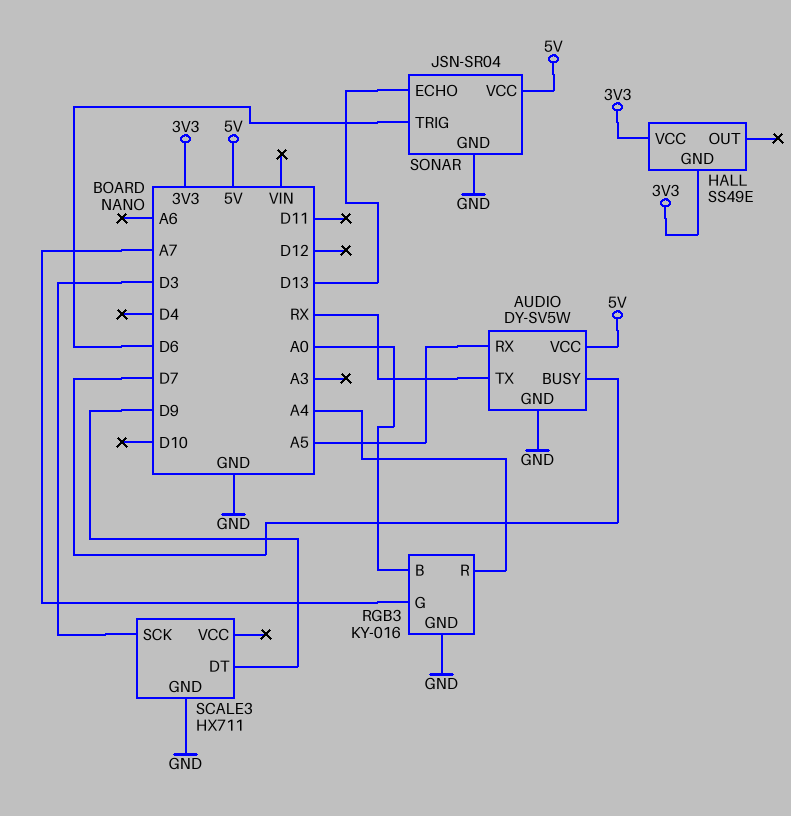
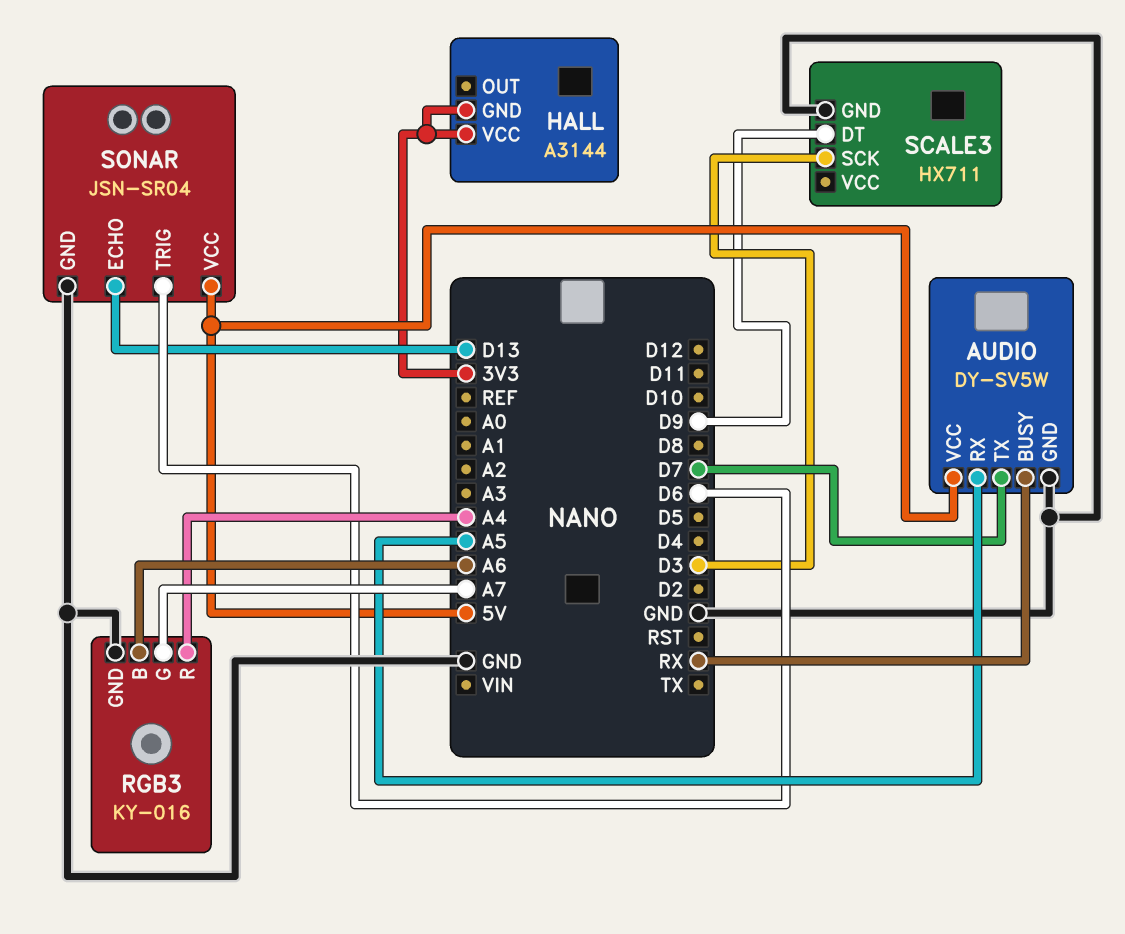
AUDIO pin BUSY: D7 -> RX
AUDIO pin TX: RX -> D7
HALL: SS49E -> A3144
RGB3 pin B: A0 -> A6

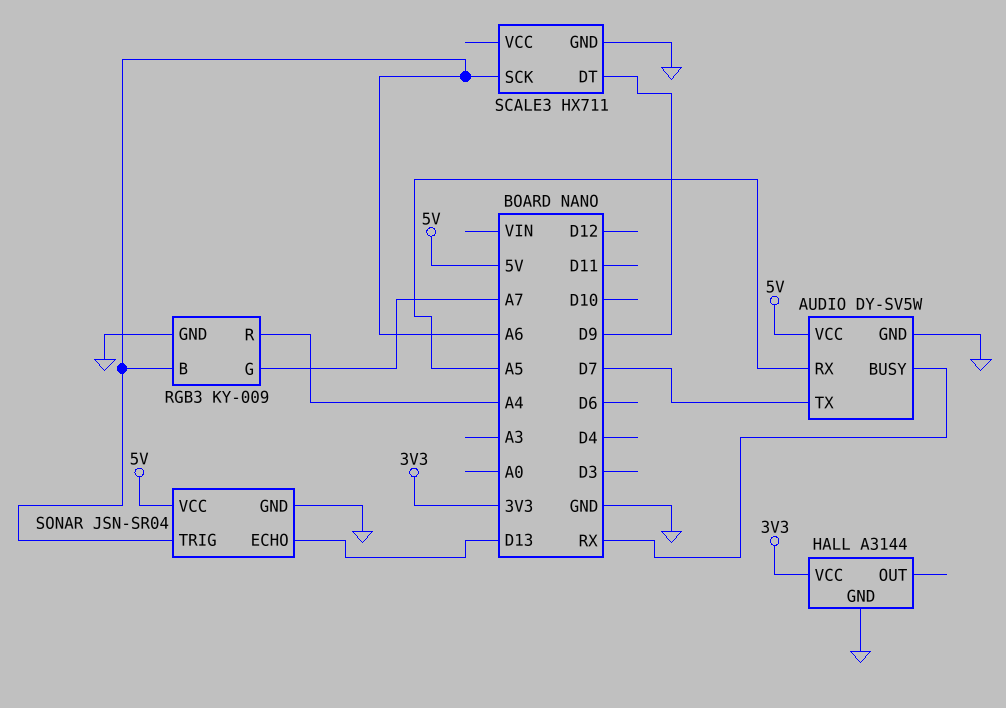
HALL pin GND: 3V3 -> GND
RGB3: KY-016 -> KY-009
SCALE3 pin SCK: D3 -> A6
SONAR pin TRIG: D6 -> A6

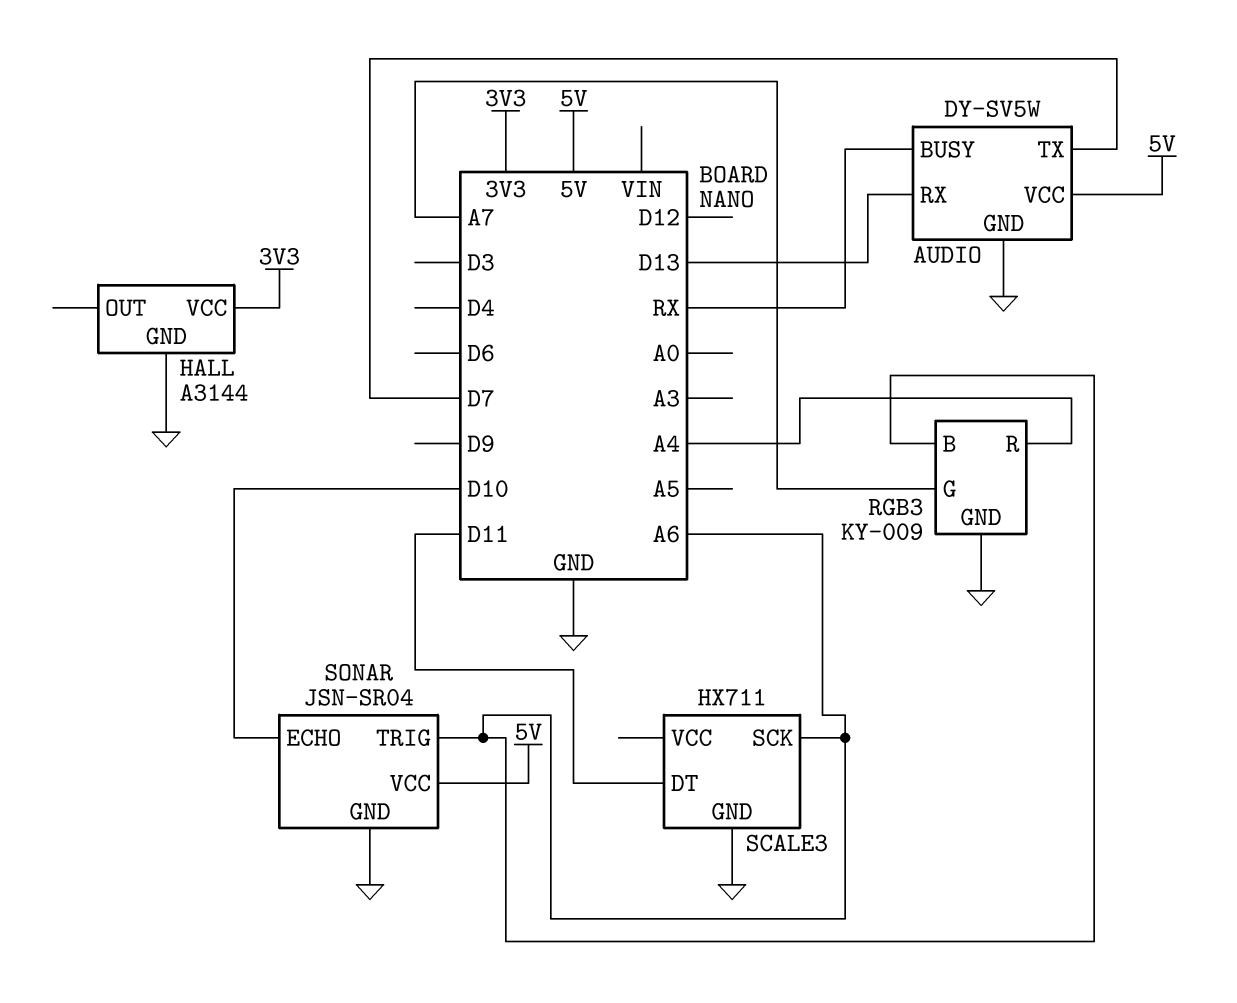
AUDIO pin RX: A5 -> D13
SCALE3 pin DT: D9 -> D11
SONAR pin ECHO: D13 -> D10

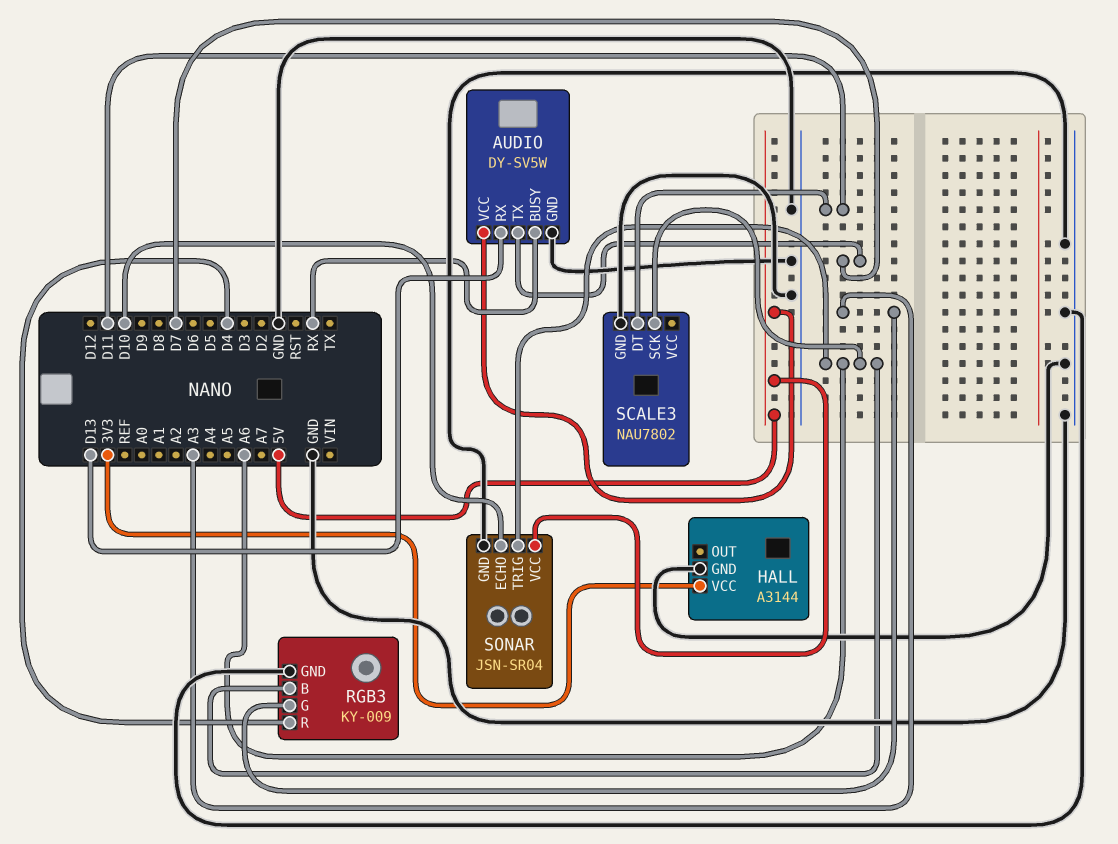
RGB3 pin G: A7 -> A3
RGB3 pin R: A4 -> D4
SCALE3: HX711 -> NAU7802

